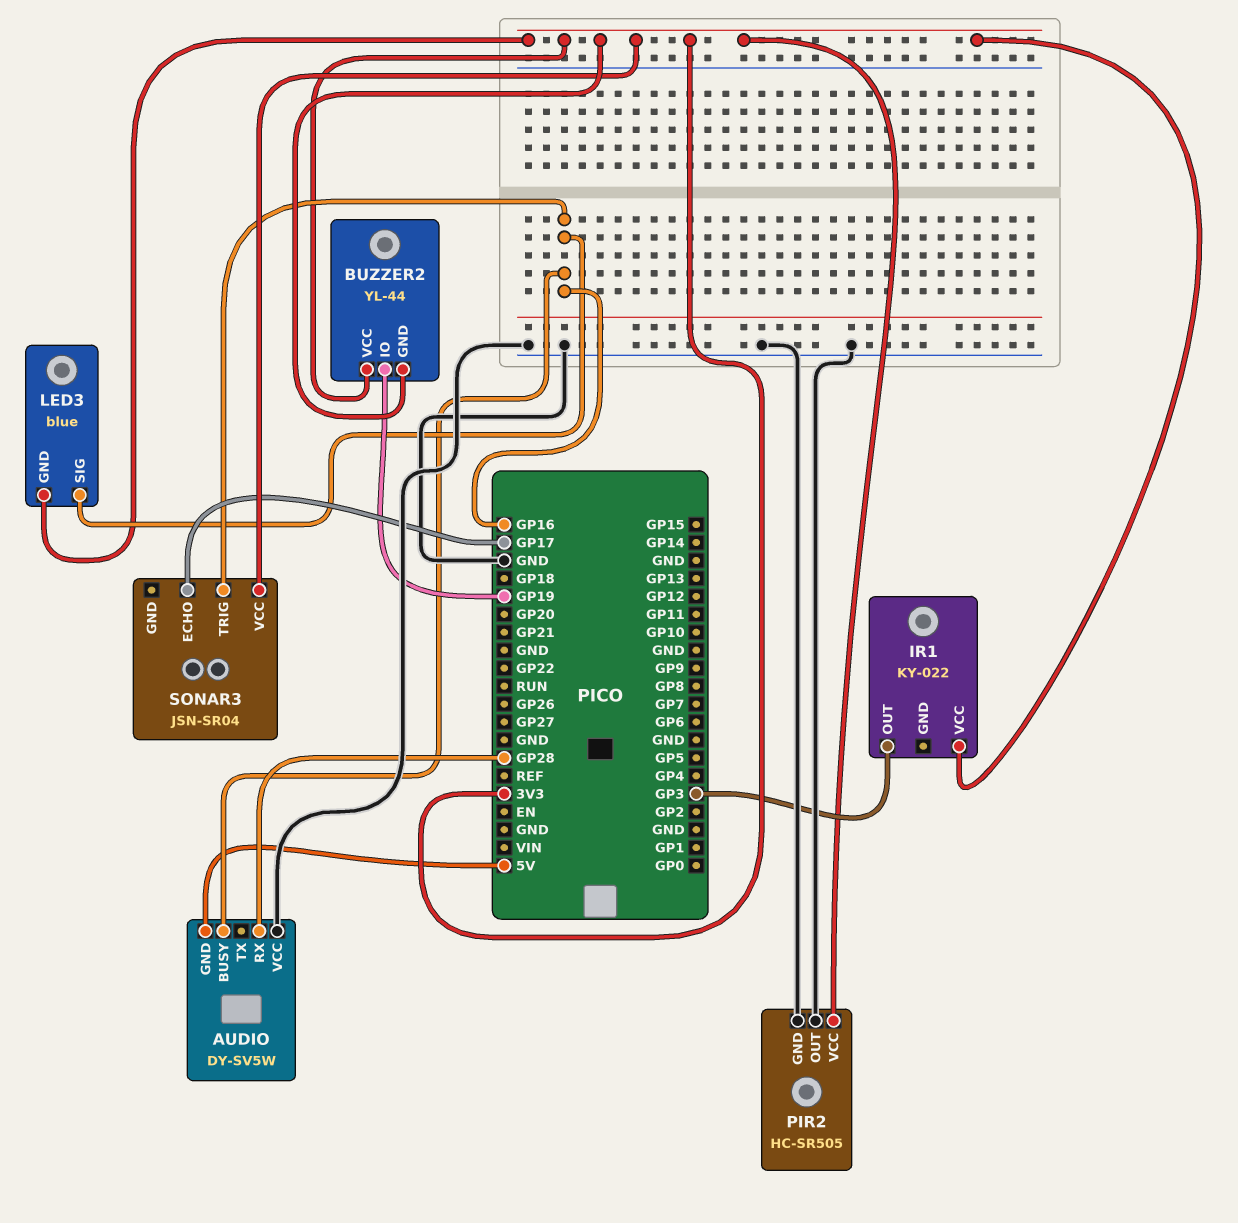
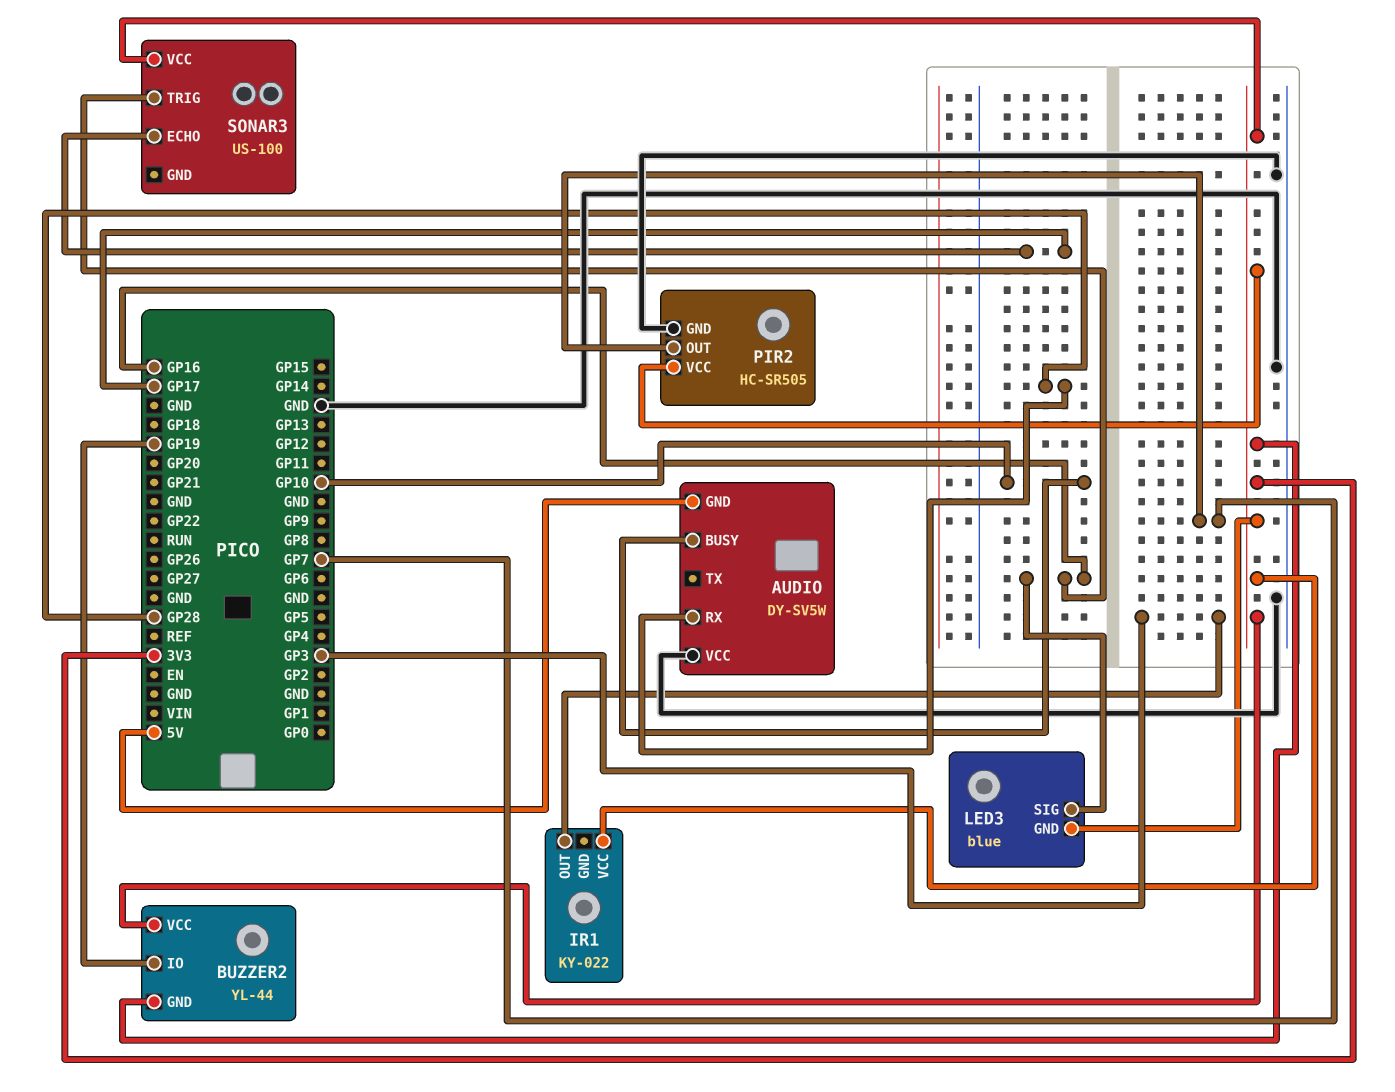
AUDIO pin BUSY: GP16 -> GP10
PIR2 pin OUT: GND -> GP7
SONAR3: JSN-SR04 -> US-100

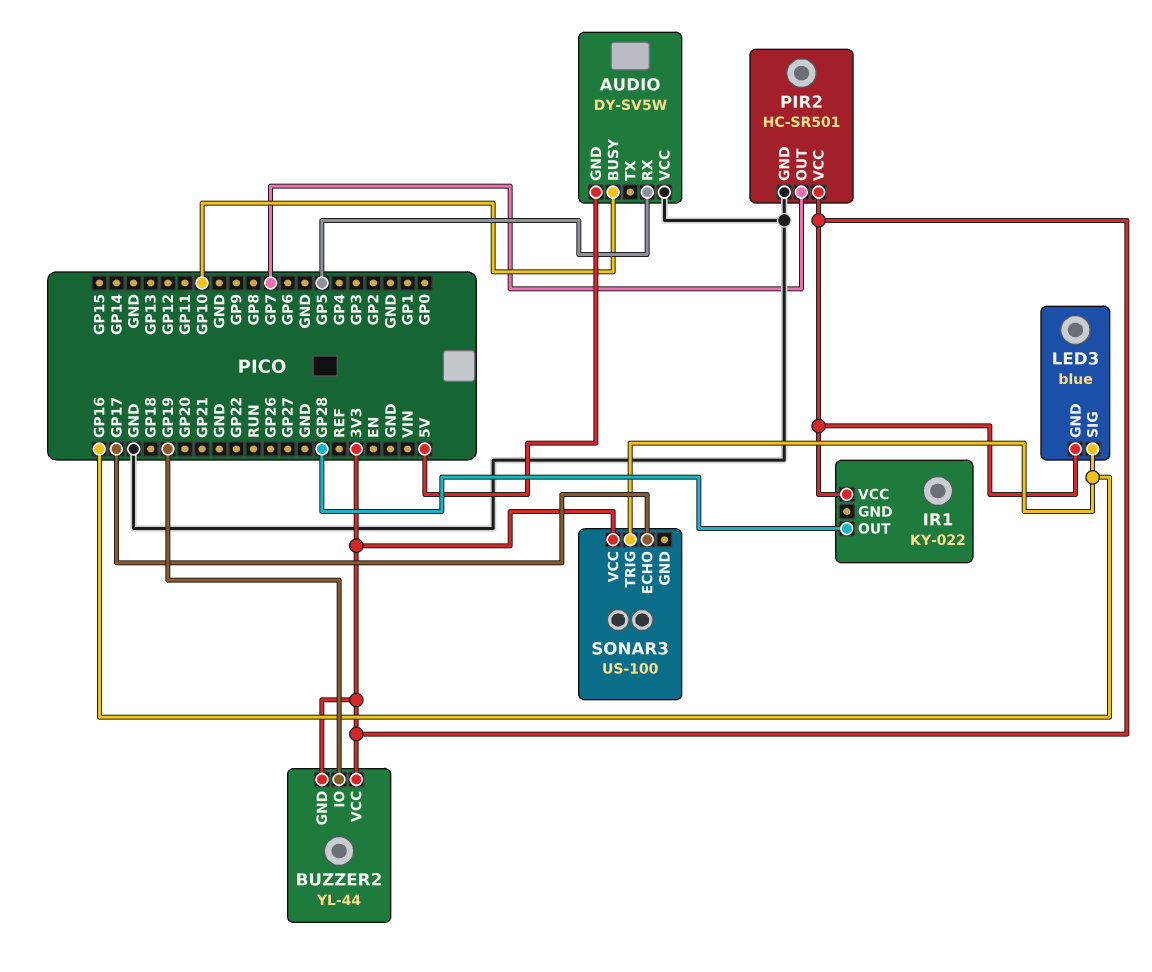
AUDIO pin RX: GP28 -> GP5
IR1 pin OUT: GP3 -> GP28
PIR2: HC-SR505 -> HC-SR501

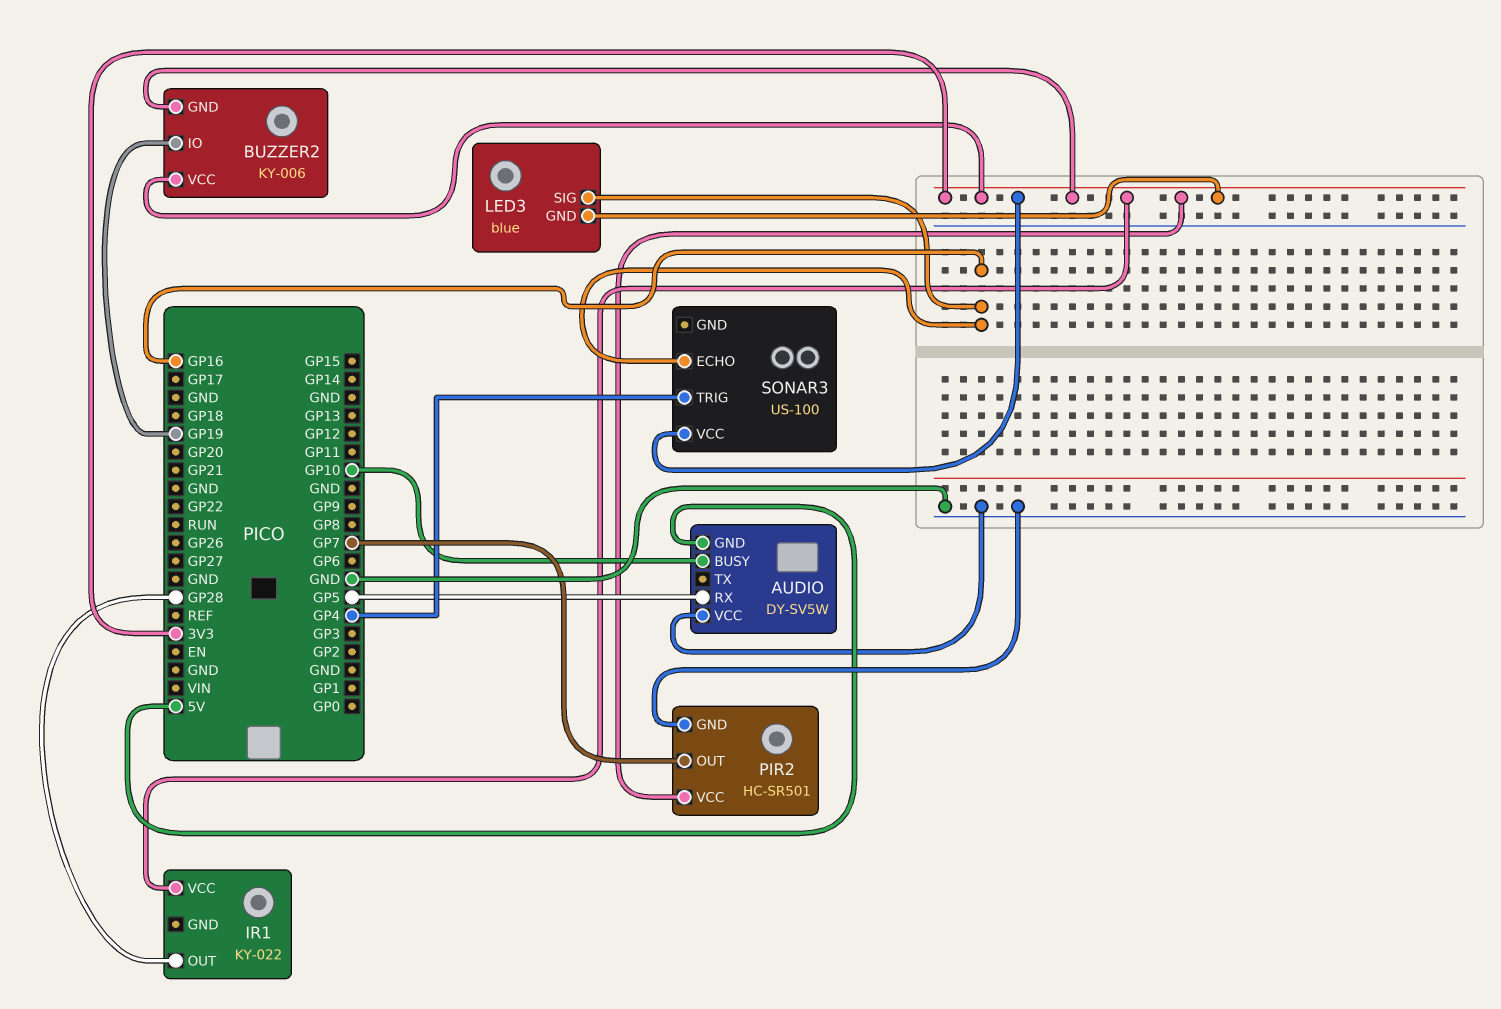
BUZZER2: YL-44 -> KY-006
SONAR3 pin ECHO: GP17 -> GP16
SONAR3 pin TRIG: GP16 -> GP4

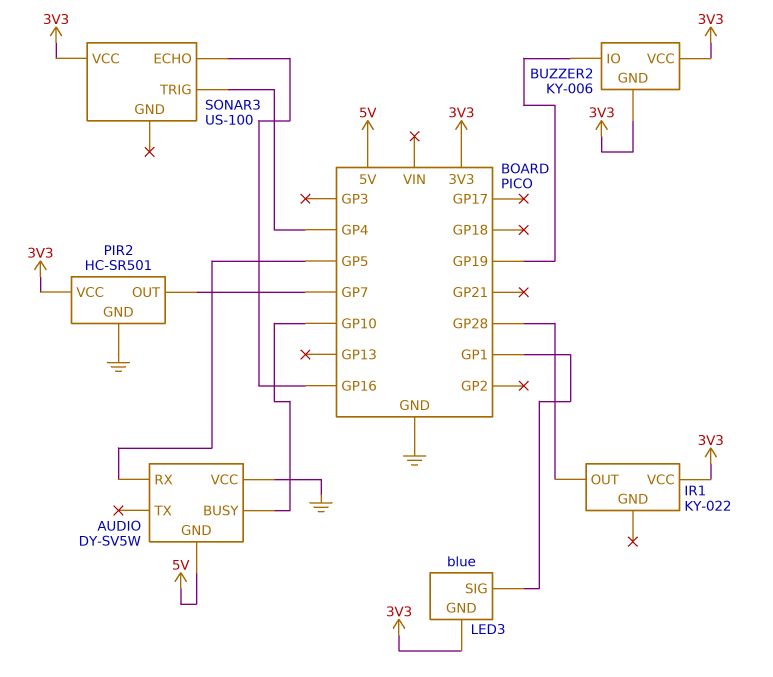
LED3 pin SIG: GP16 -> GP1

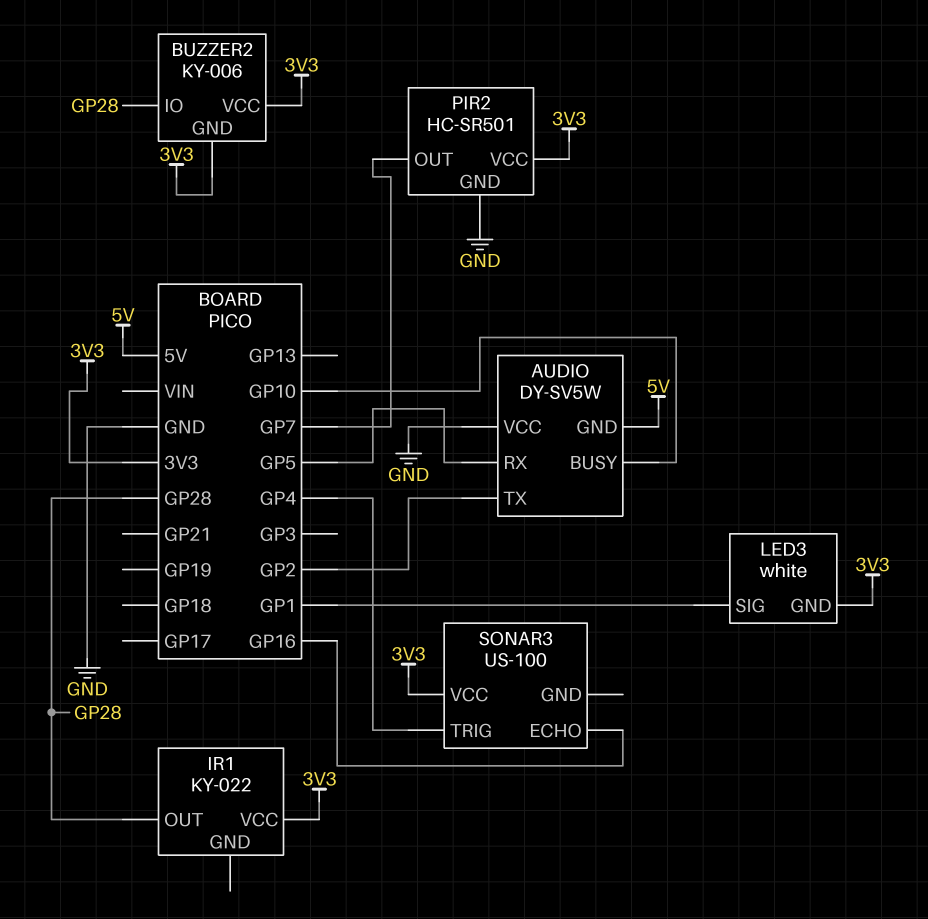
AUDIO pin TX: none -> GP2
BUZZER2 pin IO: GP19 -> GP28
LED3: blue -> white

